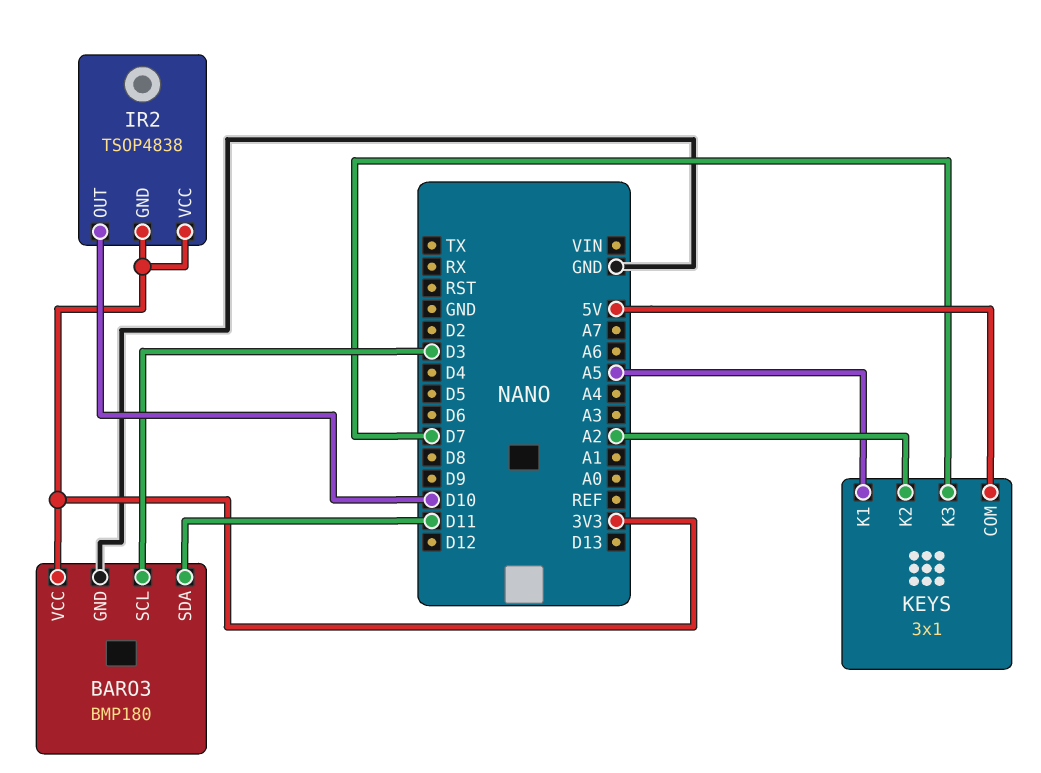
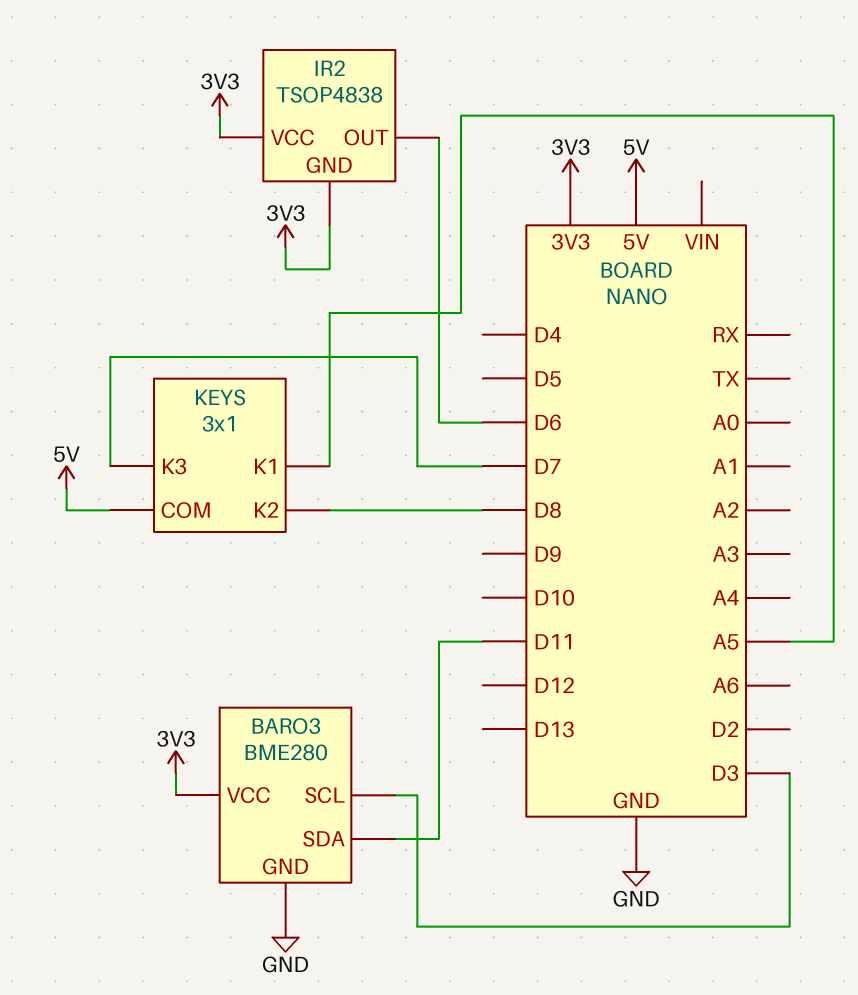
BARO3: BMP180 -> BME280
IR2 pin OUT: D10 -> D6
KEYS pin K2: A2 -> D8

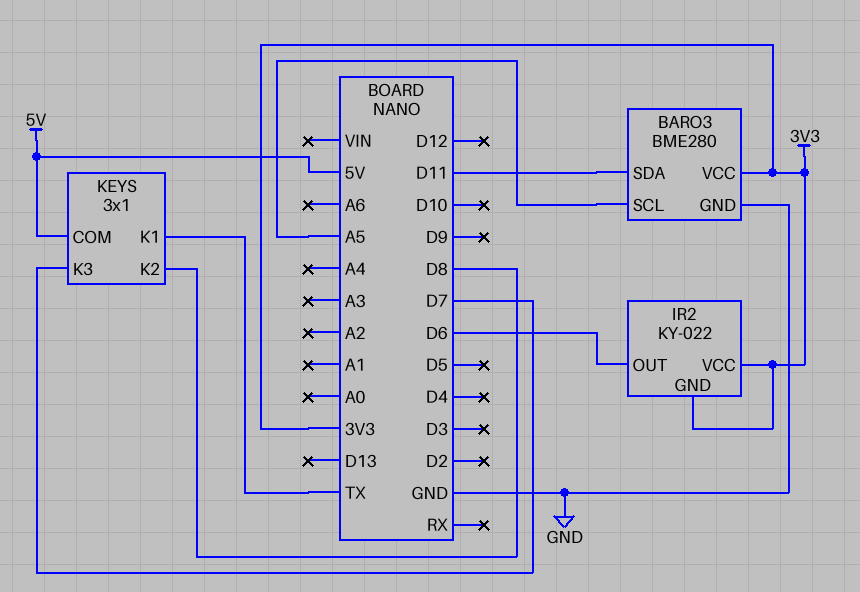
BARO3 pin SCL: D3 -> A5
IR2: TSOP4838 -> KY-022
KEYS pin K1: A5 -> TX

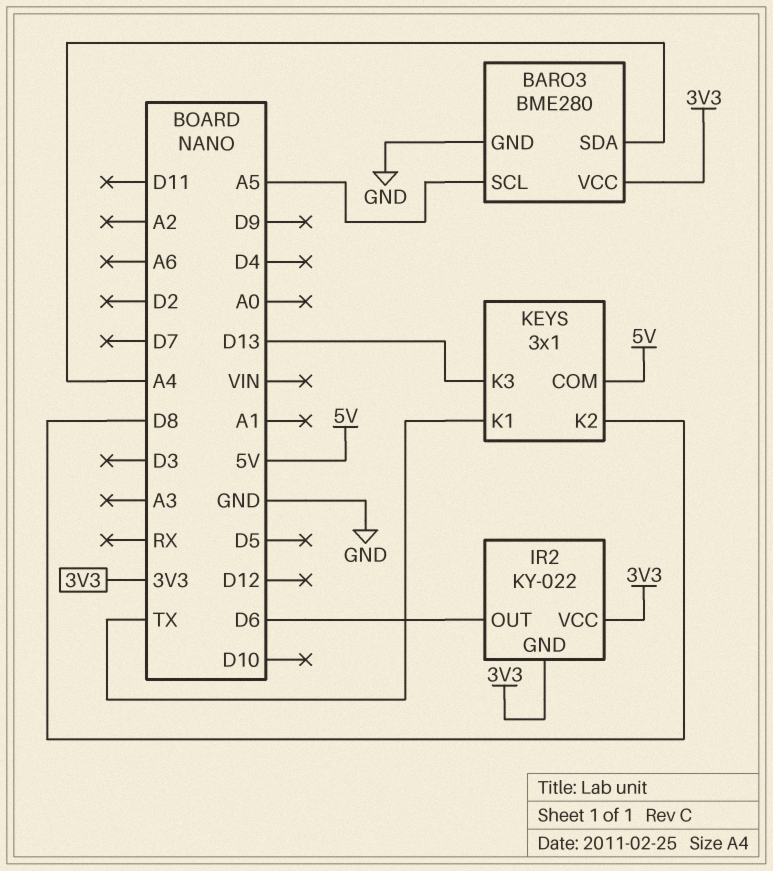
BARO3 pin SDA: D11 -> A4
KEYS pin K3: D7 -> D13

